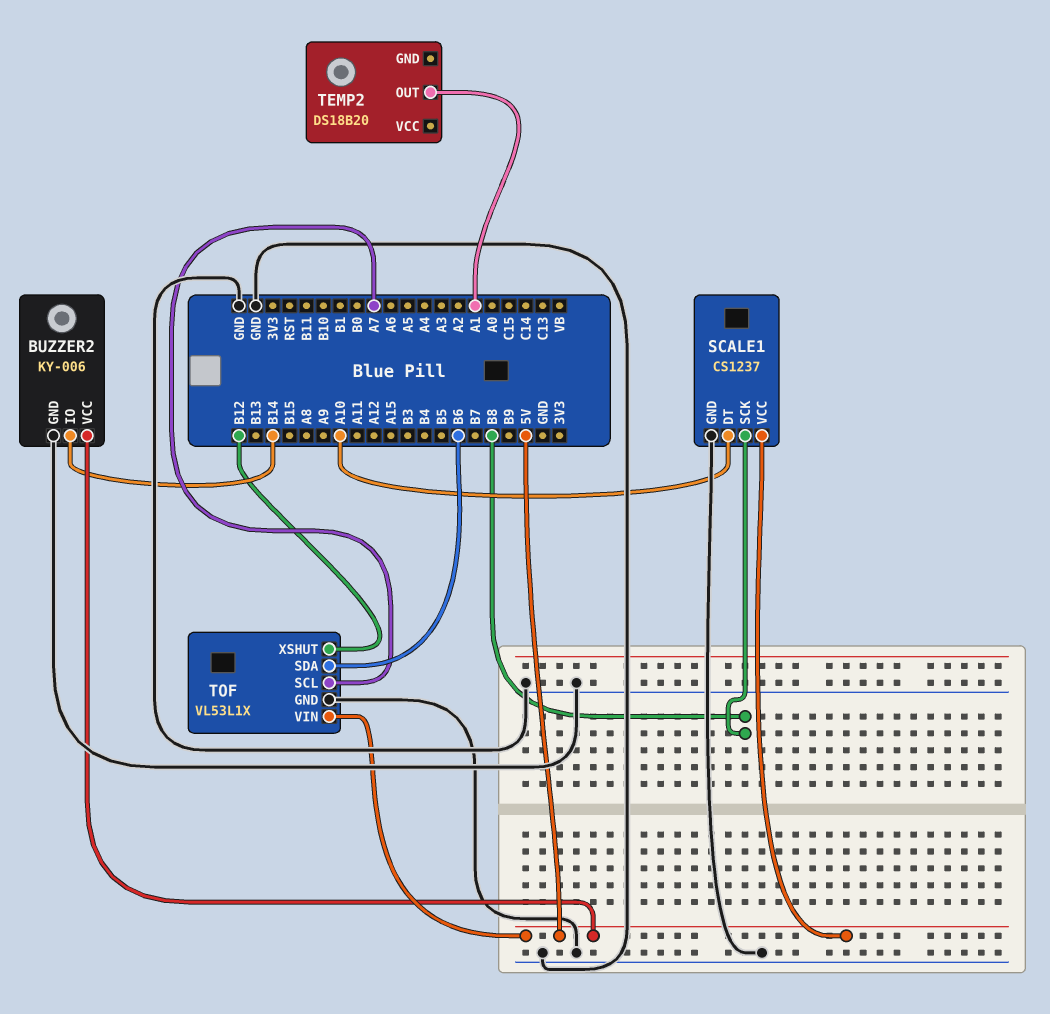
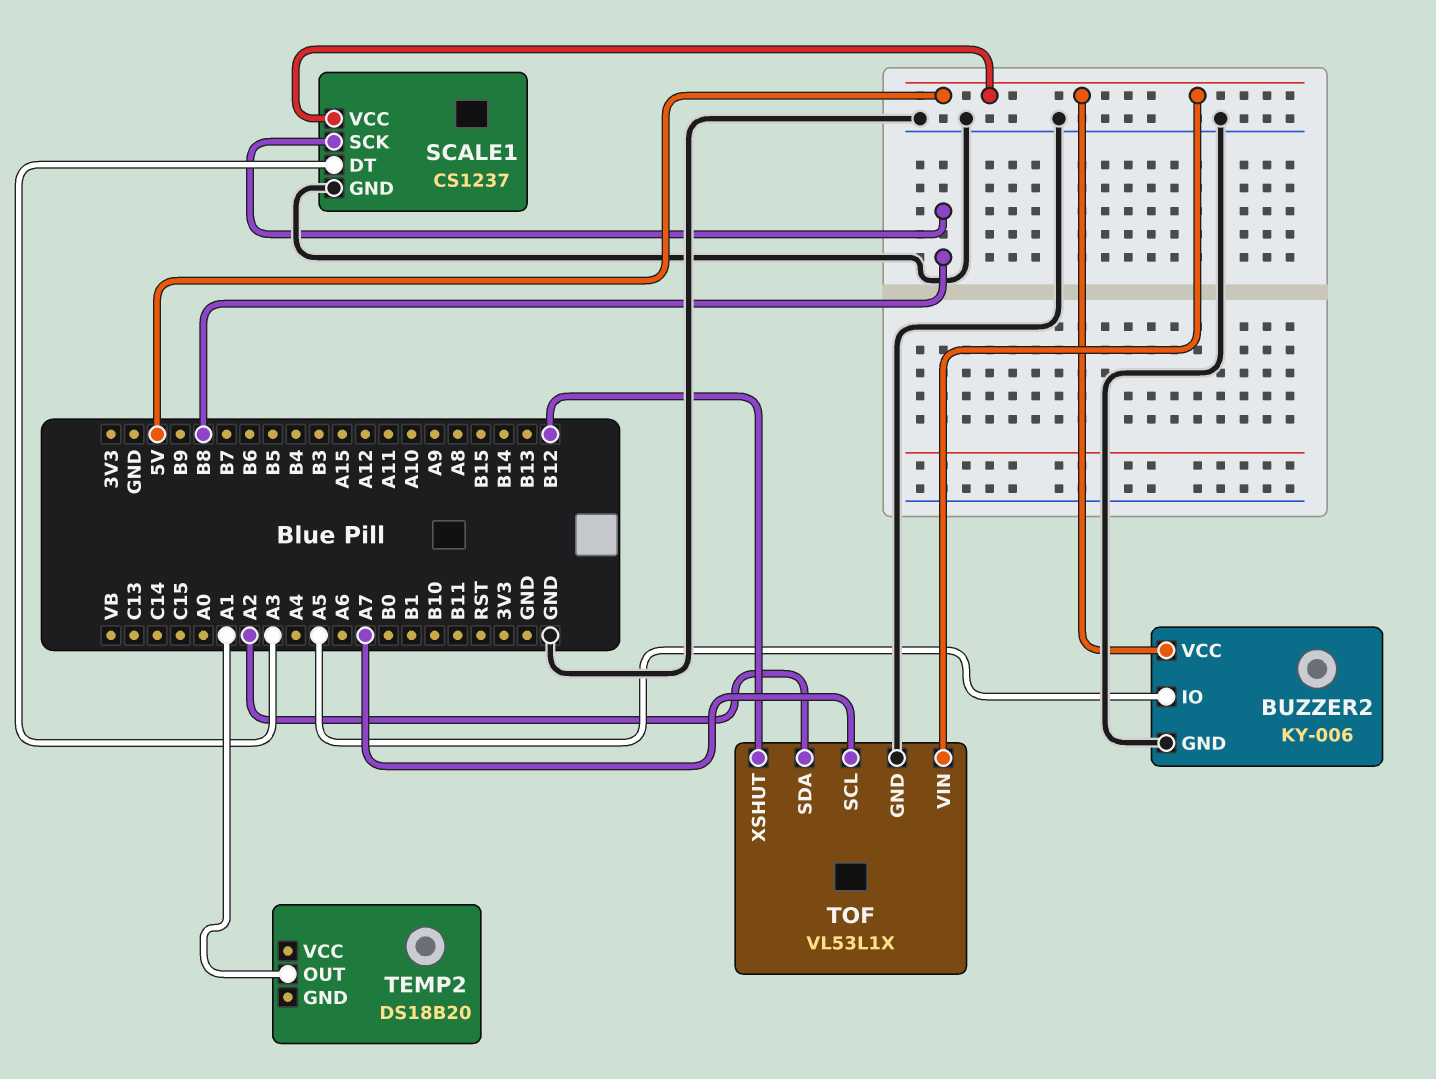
BUZZER2 pin IO: B14 -> A5
SCALE1 pin DT: A10 -> A3
TOF pin SDA: B6 -> A2

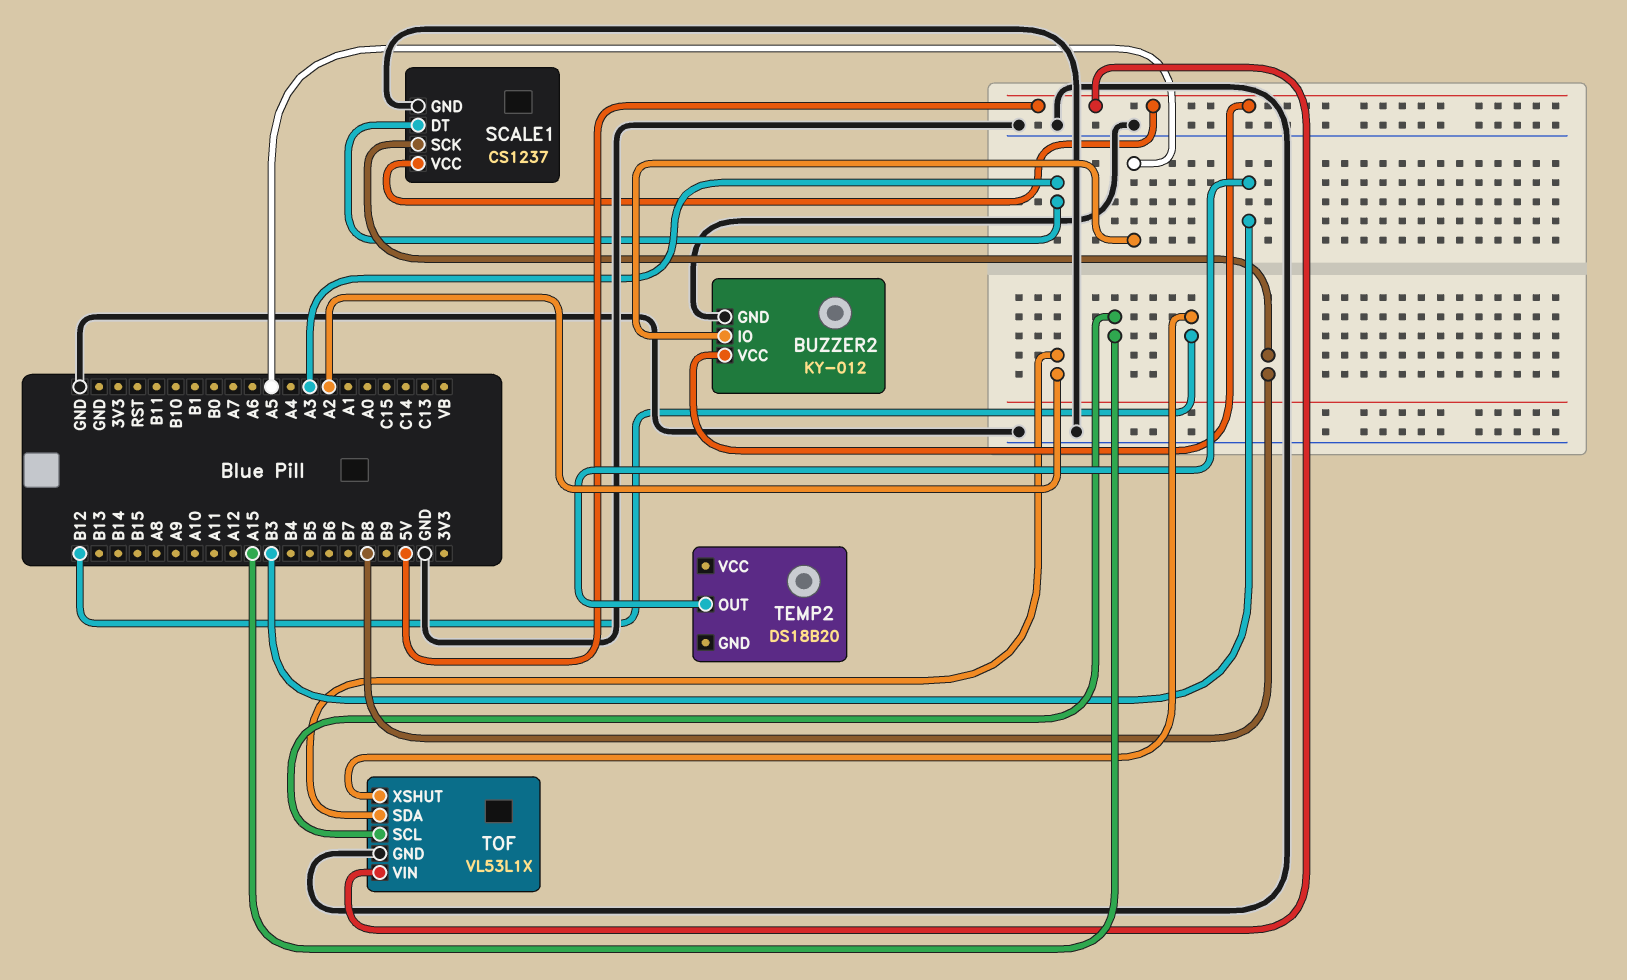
BUZZER2: KY-006 -> KY-012
TEMP2 pin OUT: A1 -> B3
TOF pin SCL: A7 -> A15

